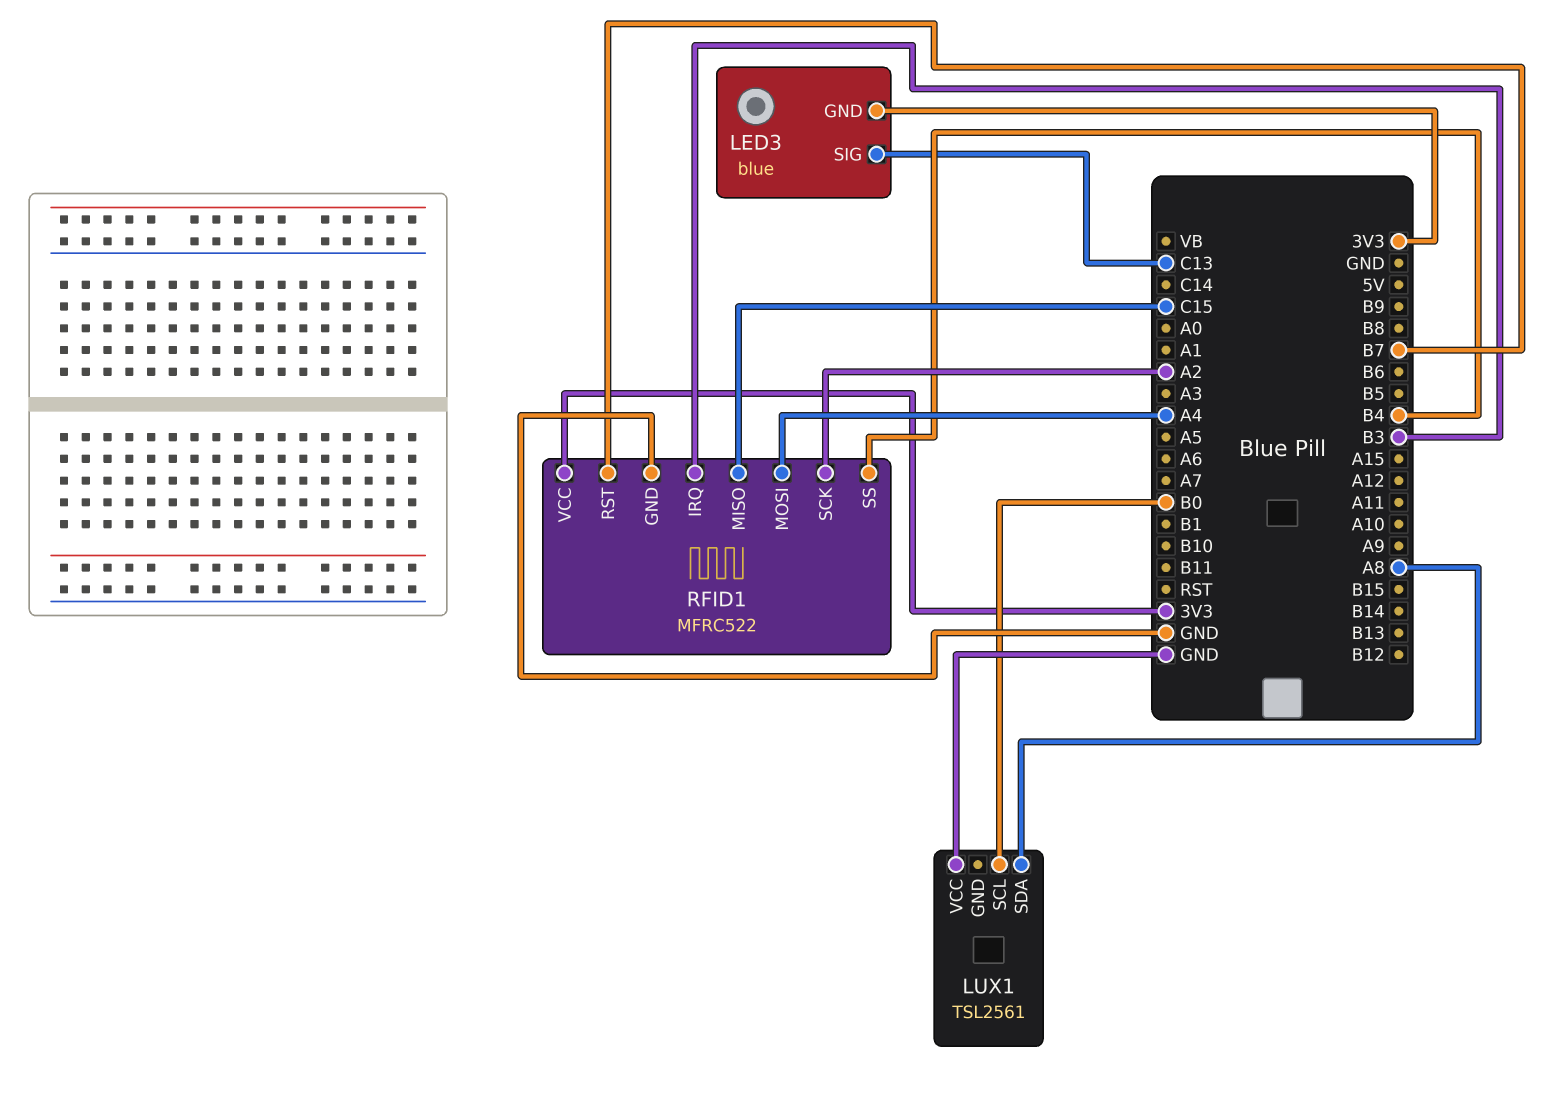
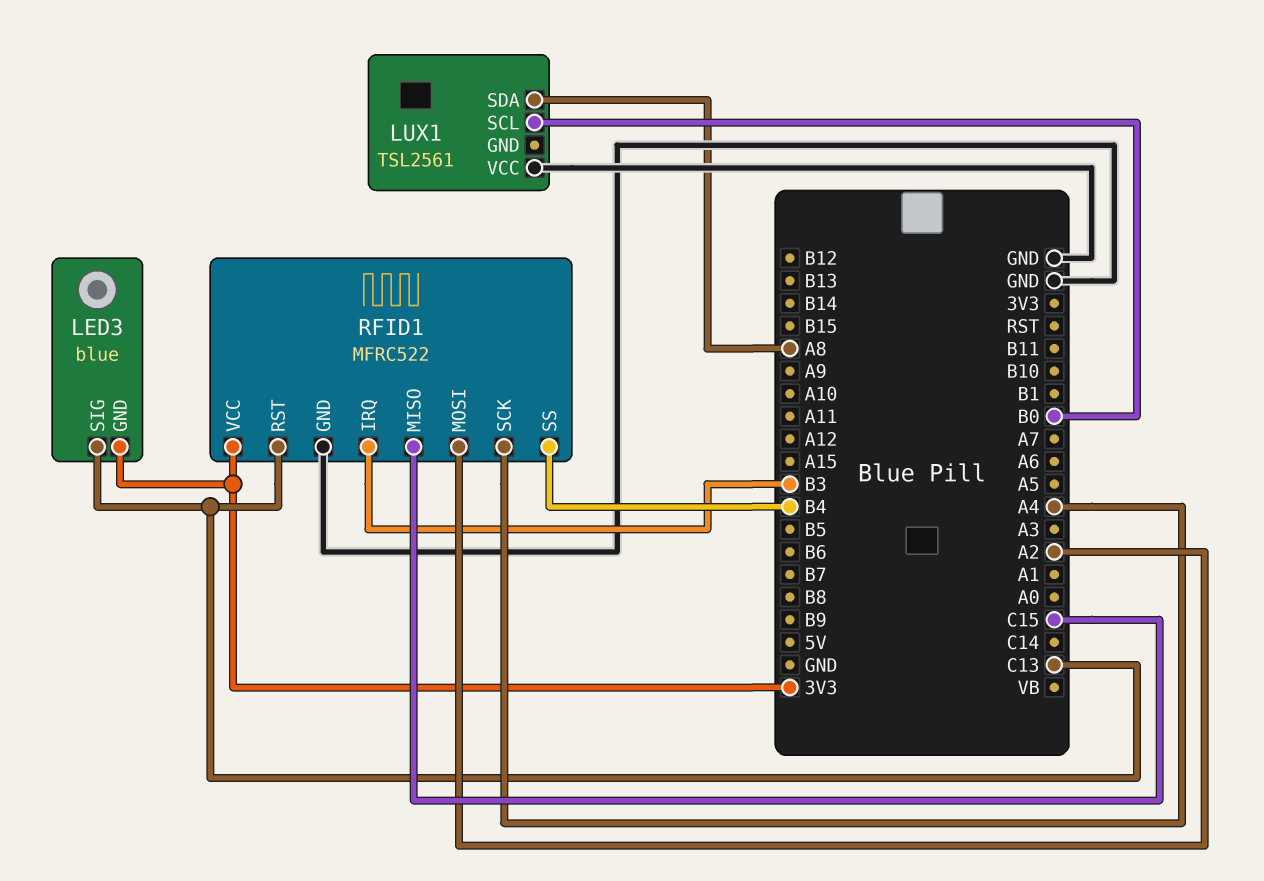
RFID1 pin MOSI: A4 -> A2
RFID1 pin RST: B7 -> C13
RFID1 pin SCK: A2 -> A4

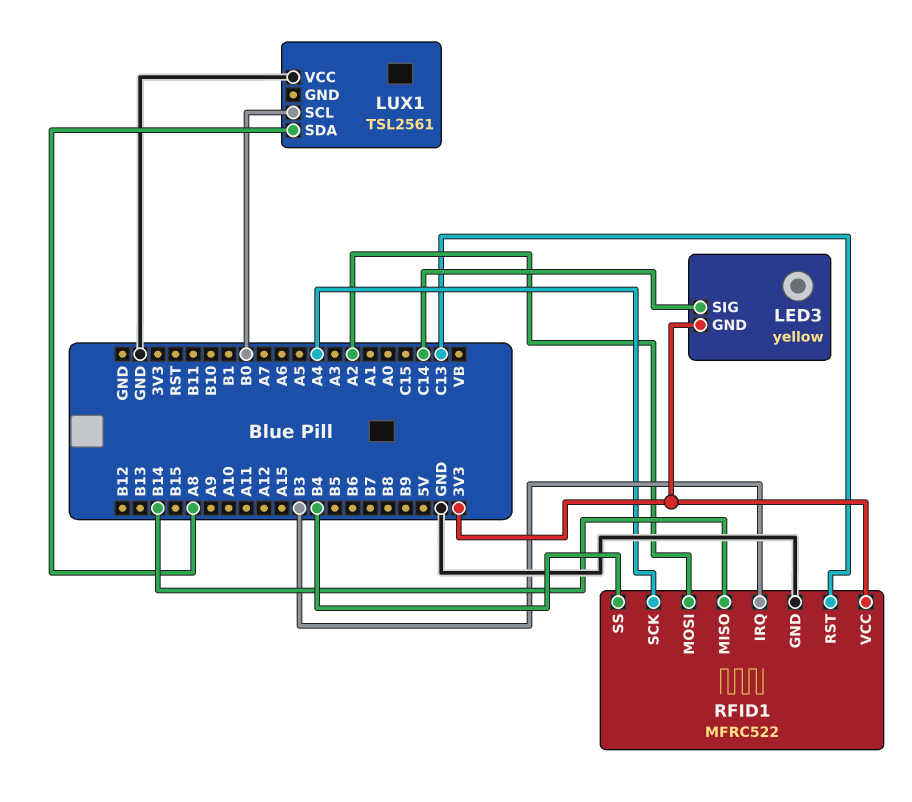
LED3: blue -> yellow
LED3 pin SIG: C13 -> C14
RFID1 pin MISO: C15 -> B14

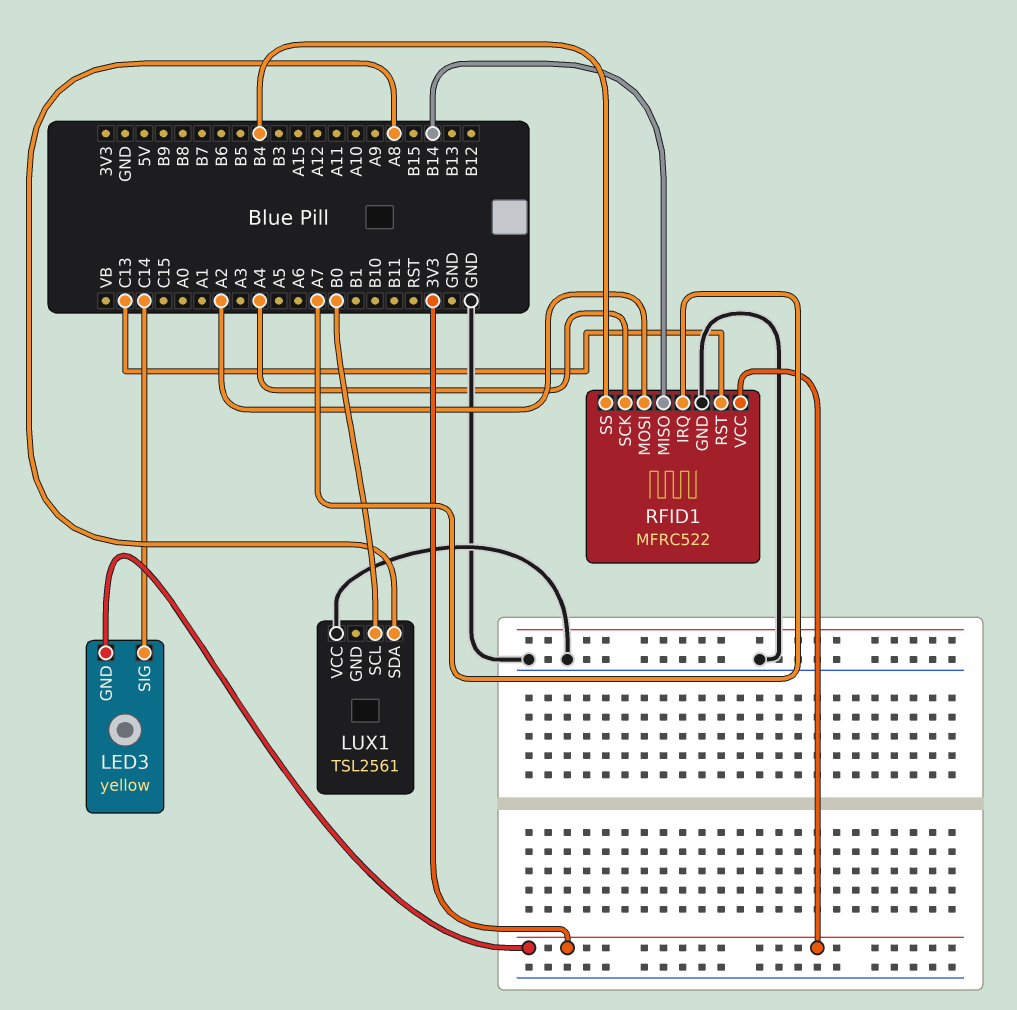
RFID1 pin IRQ: B3 -> A7

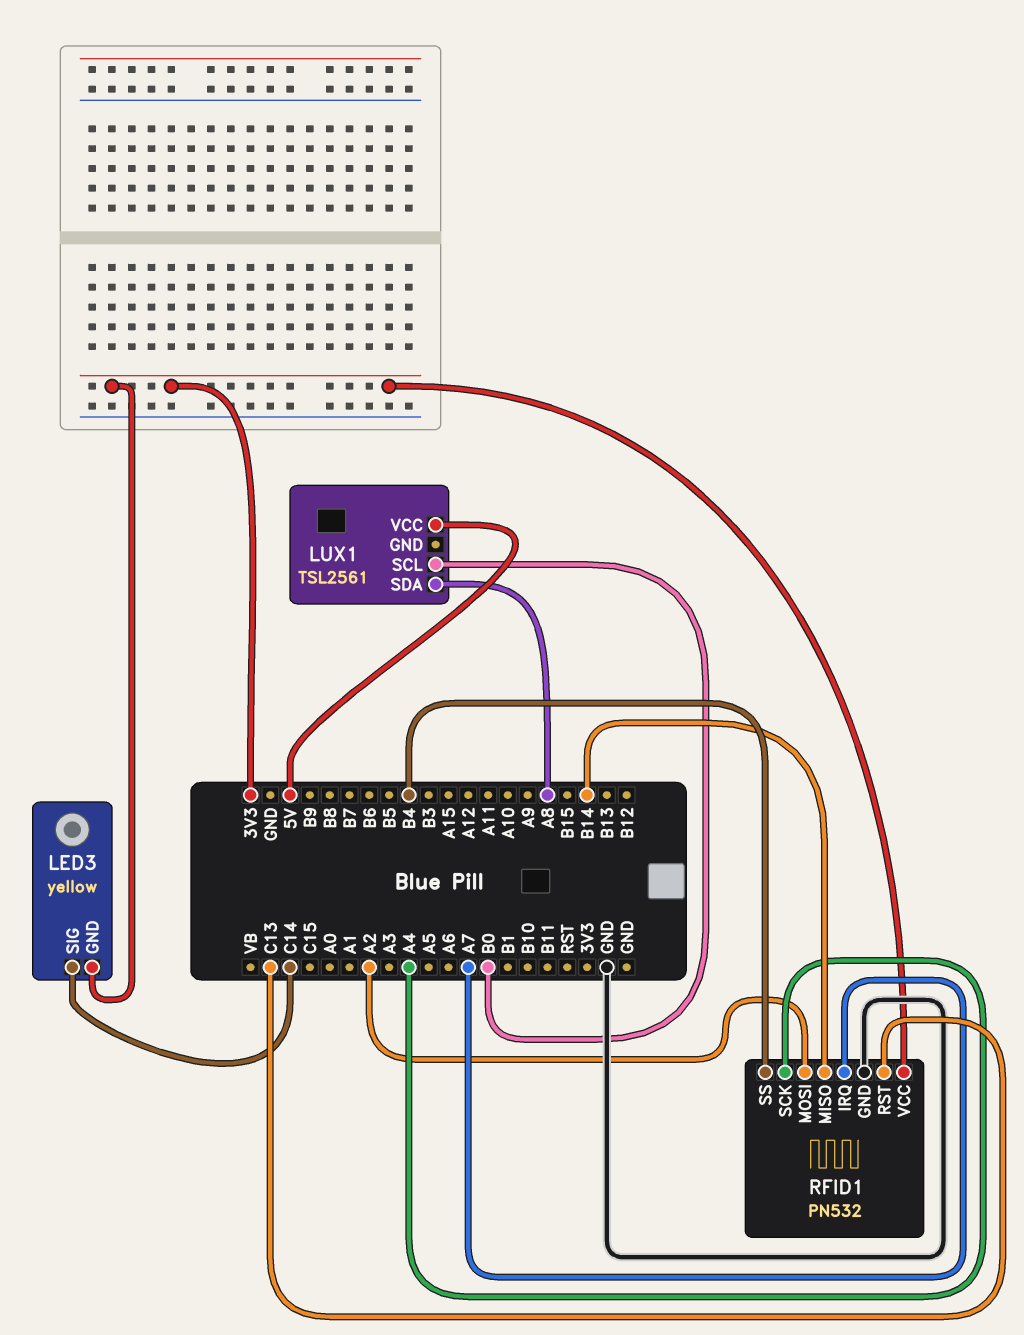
LUX1 pin VCC: GND -> 5V
RFID1: MFRC522 -> PN532

